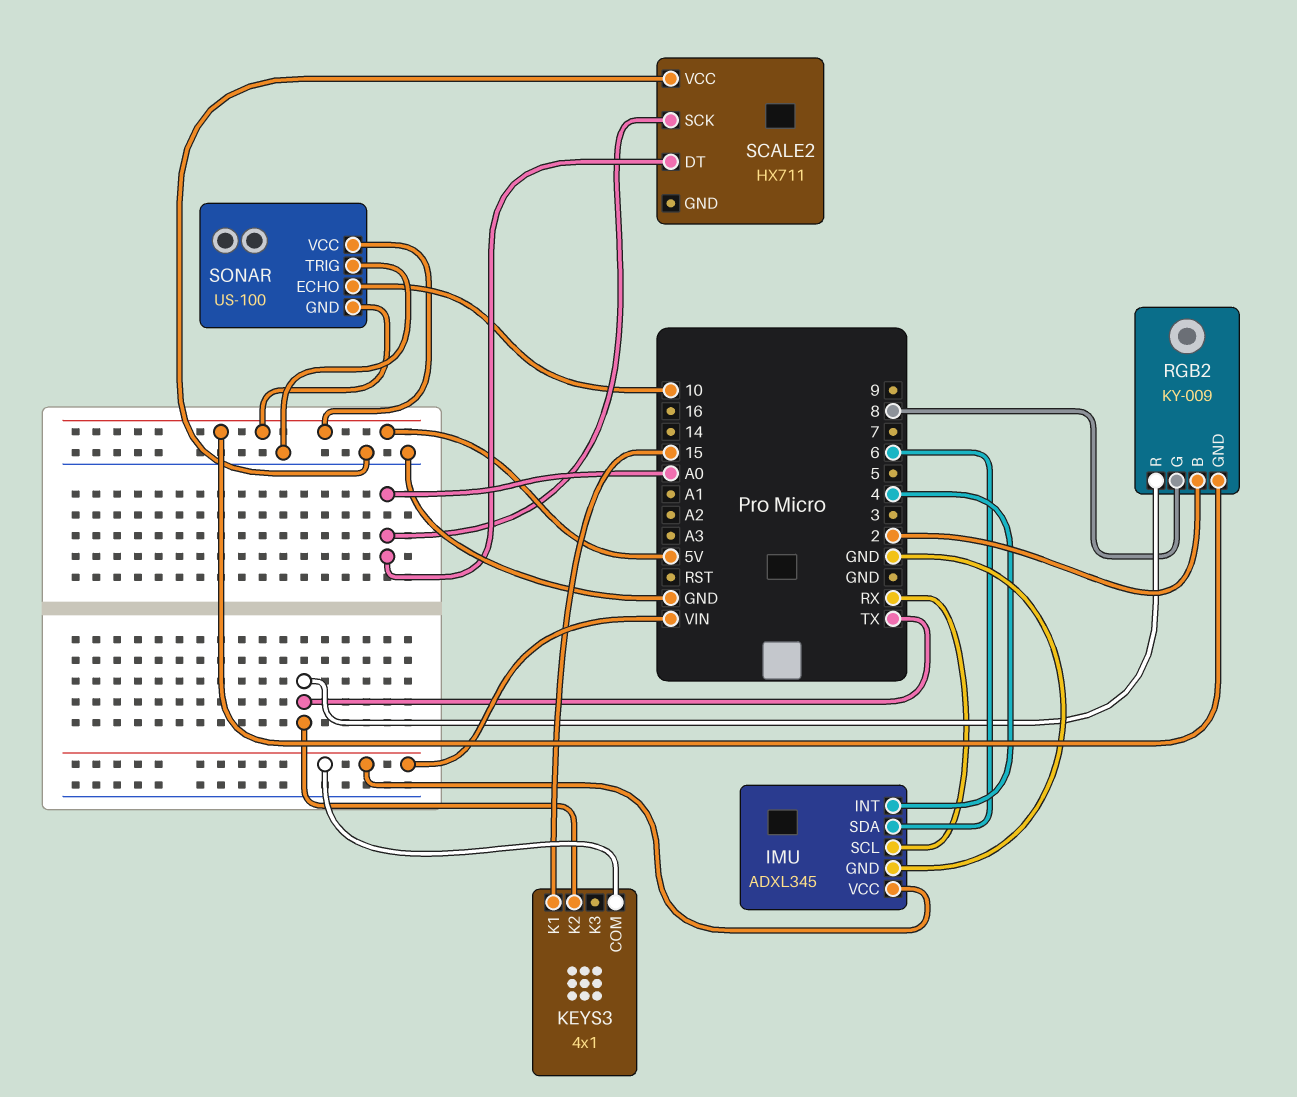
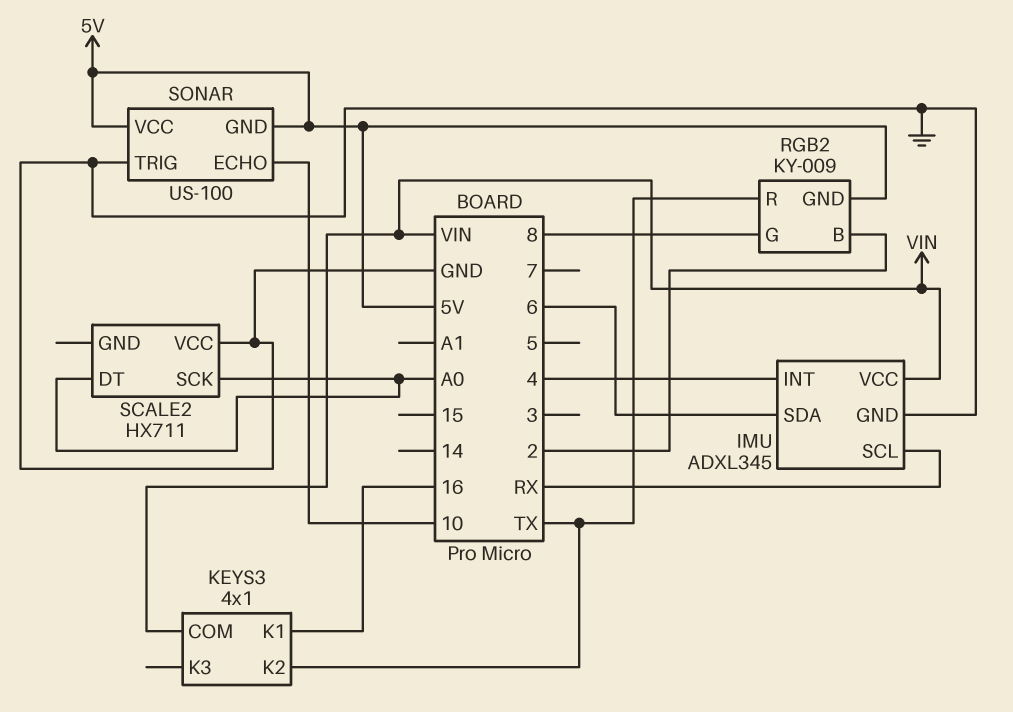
KEYS3 pin K1: 15 -> 16

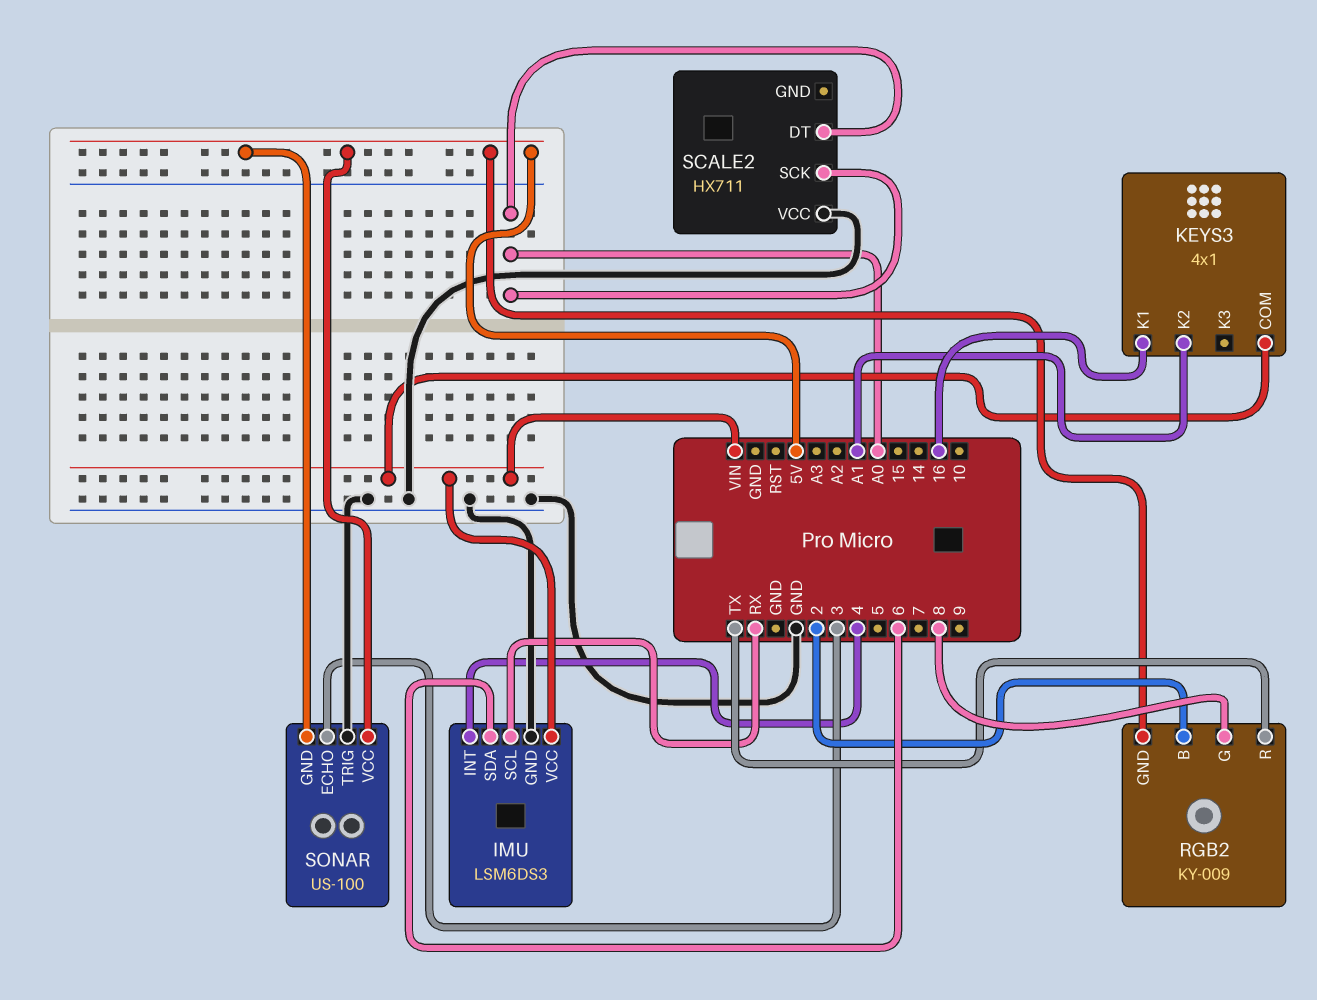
IMU: ADXL345 -> LSM6DS3
KEYS3 pin K2: TX -> A1
SONAR pin ECHO: 10 -> 3

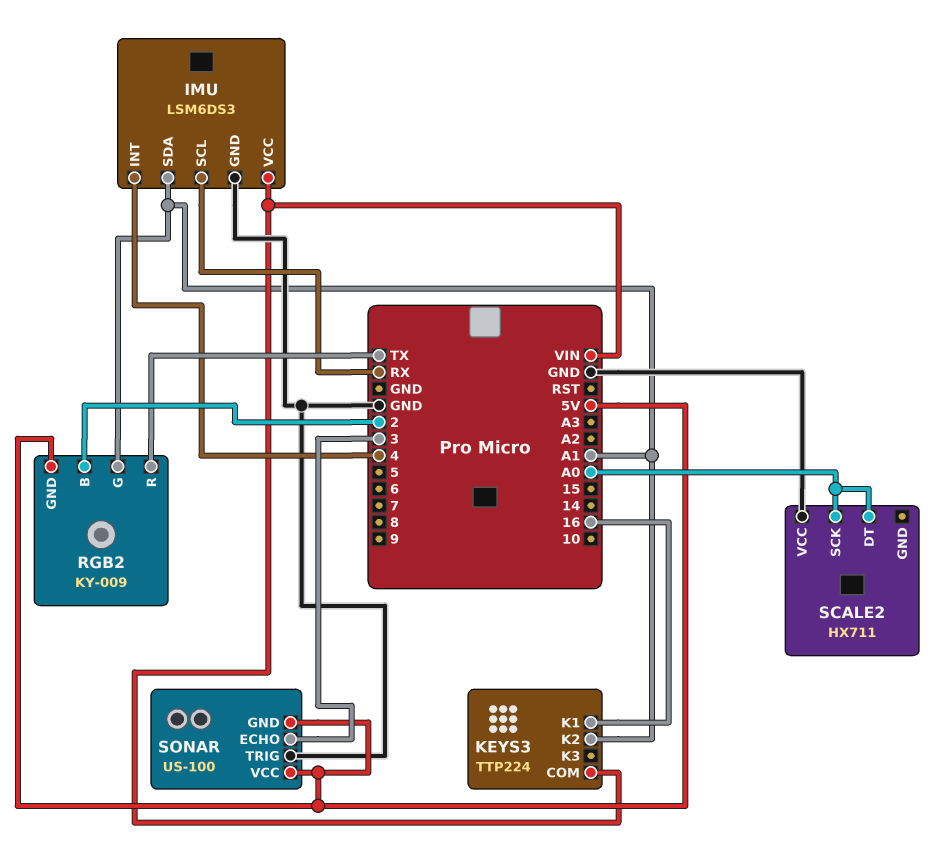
IMU pin SDA: 6 -> A1
KEYS3: 4x1 -> TTP224
RGB2 pin G: 8 -> A1

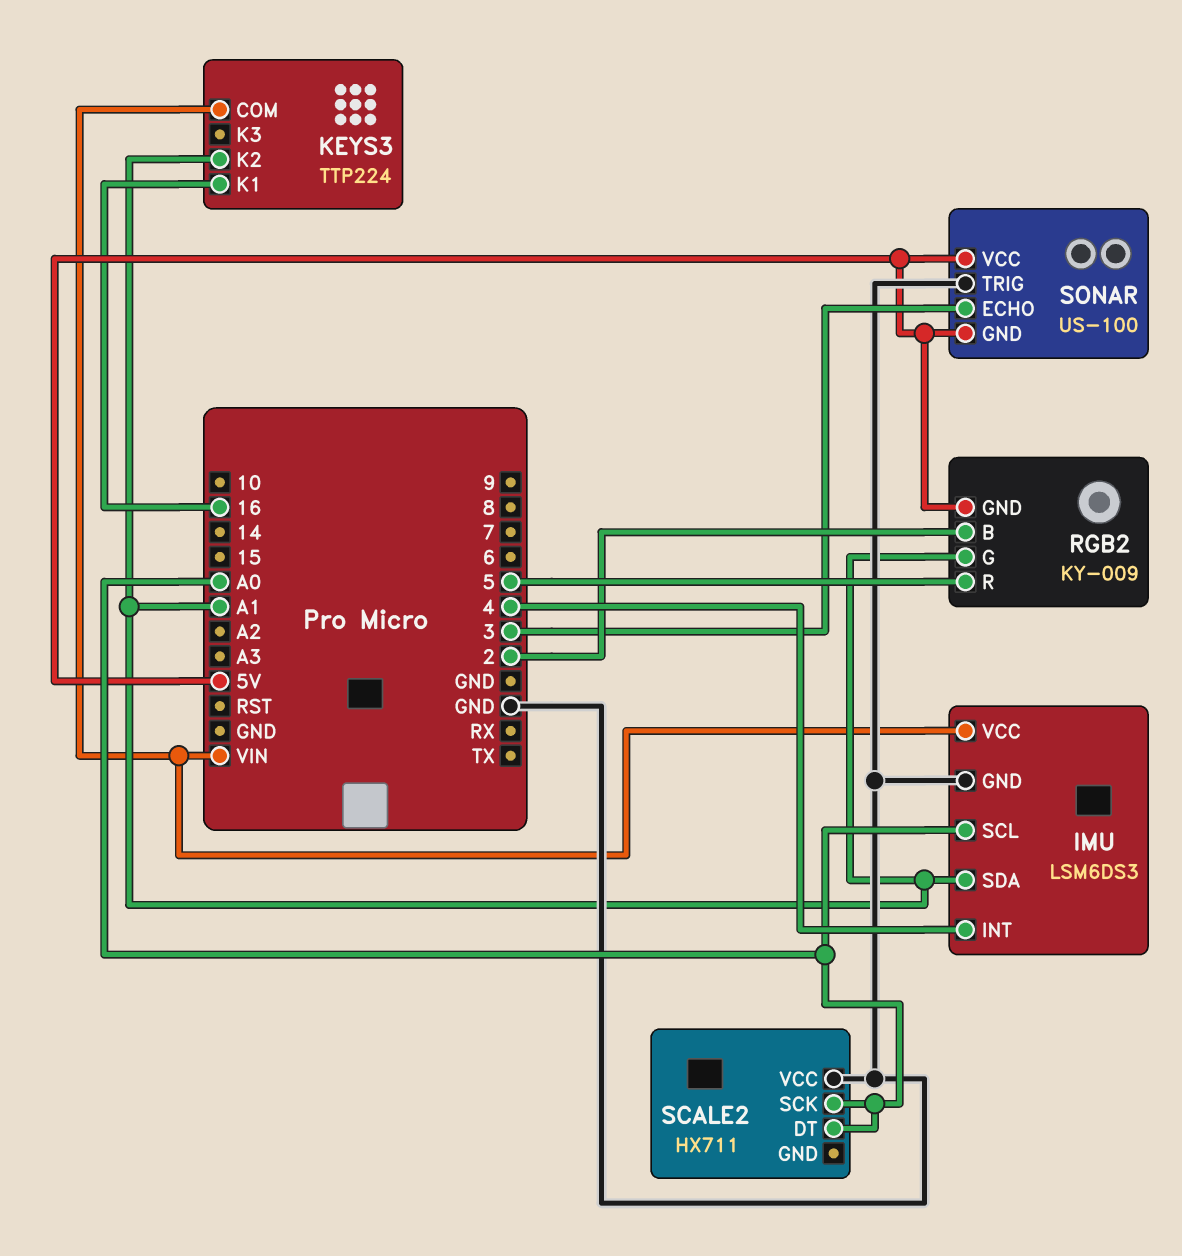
IMU pin SCL: RX -> A0
RGB2 pin R: TX -> 5

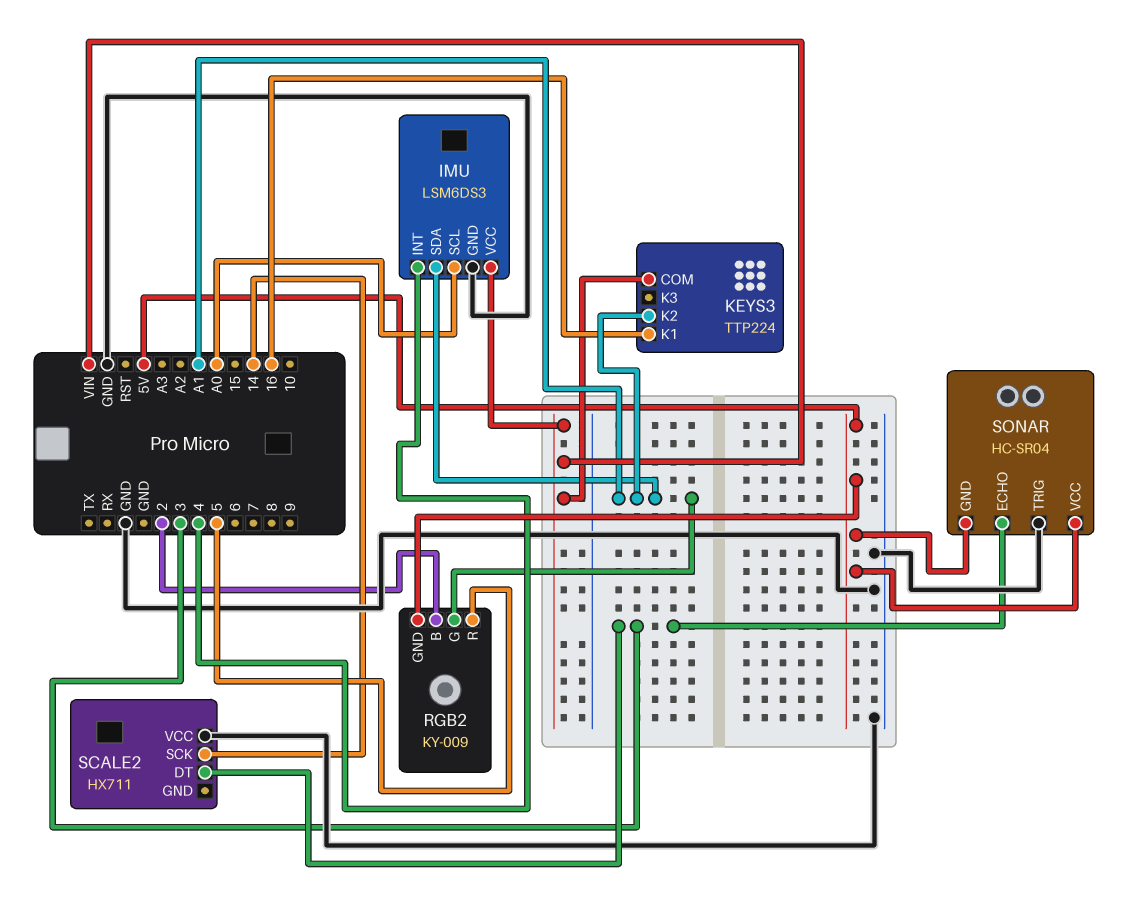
SCALE2 pin DT: A0 -> 3
SCALE2 pin SCK: A0 -> 14
SONAR: US-100 -> HC-SR04

